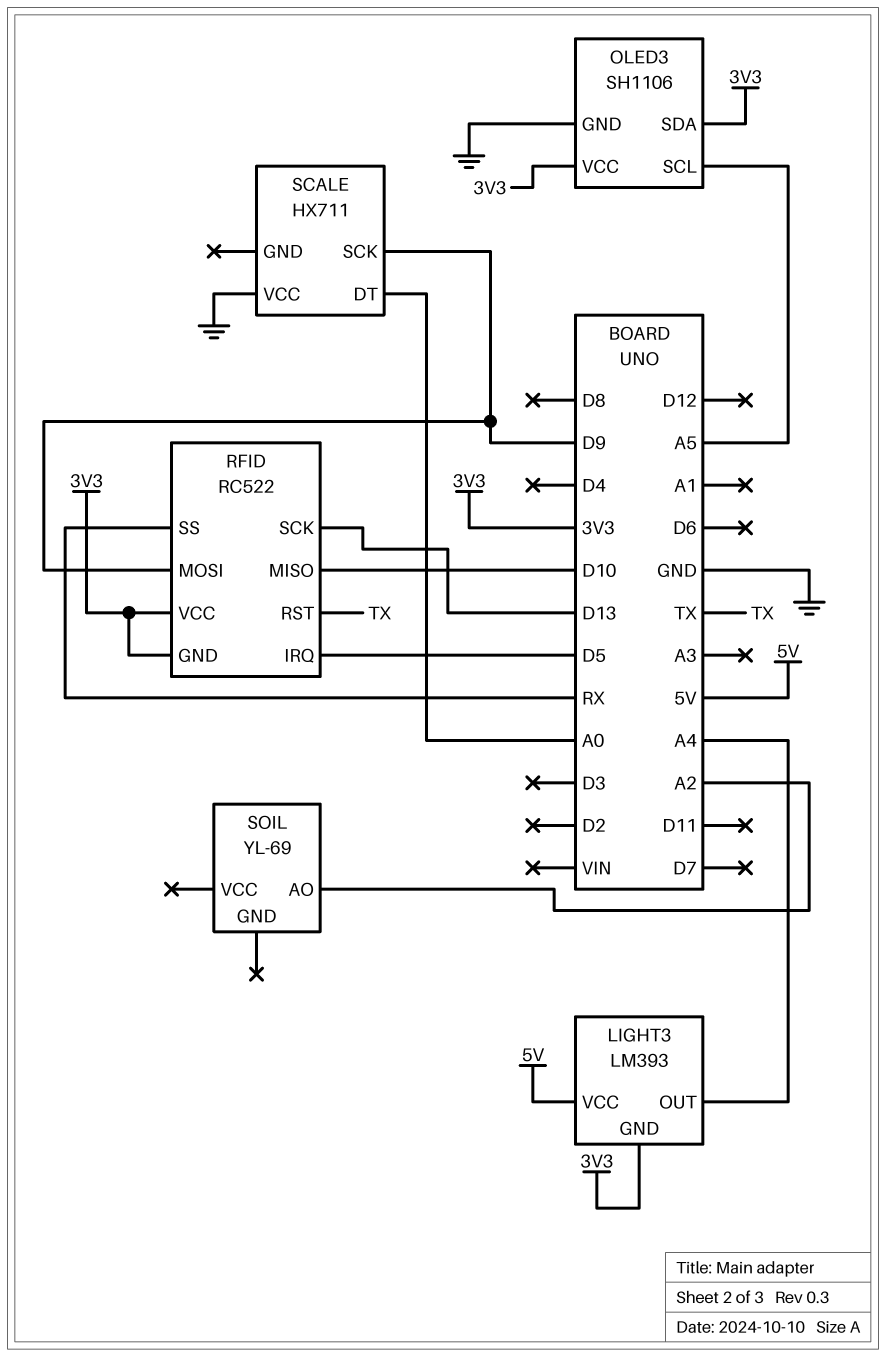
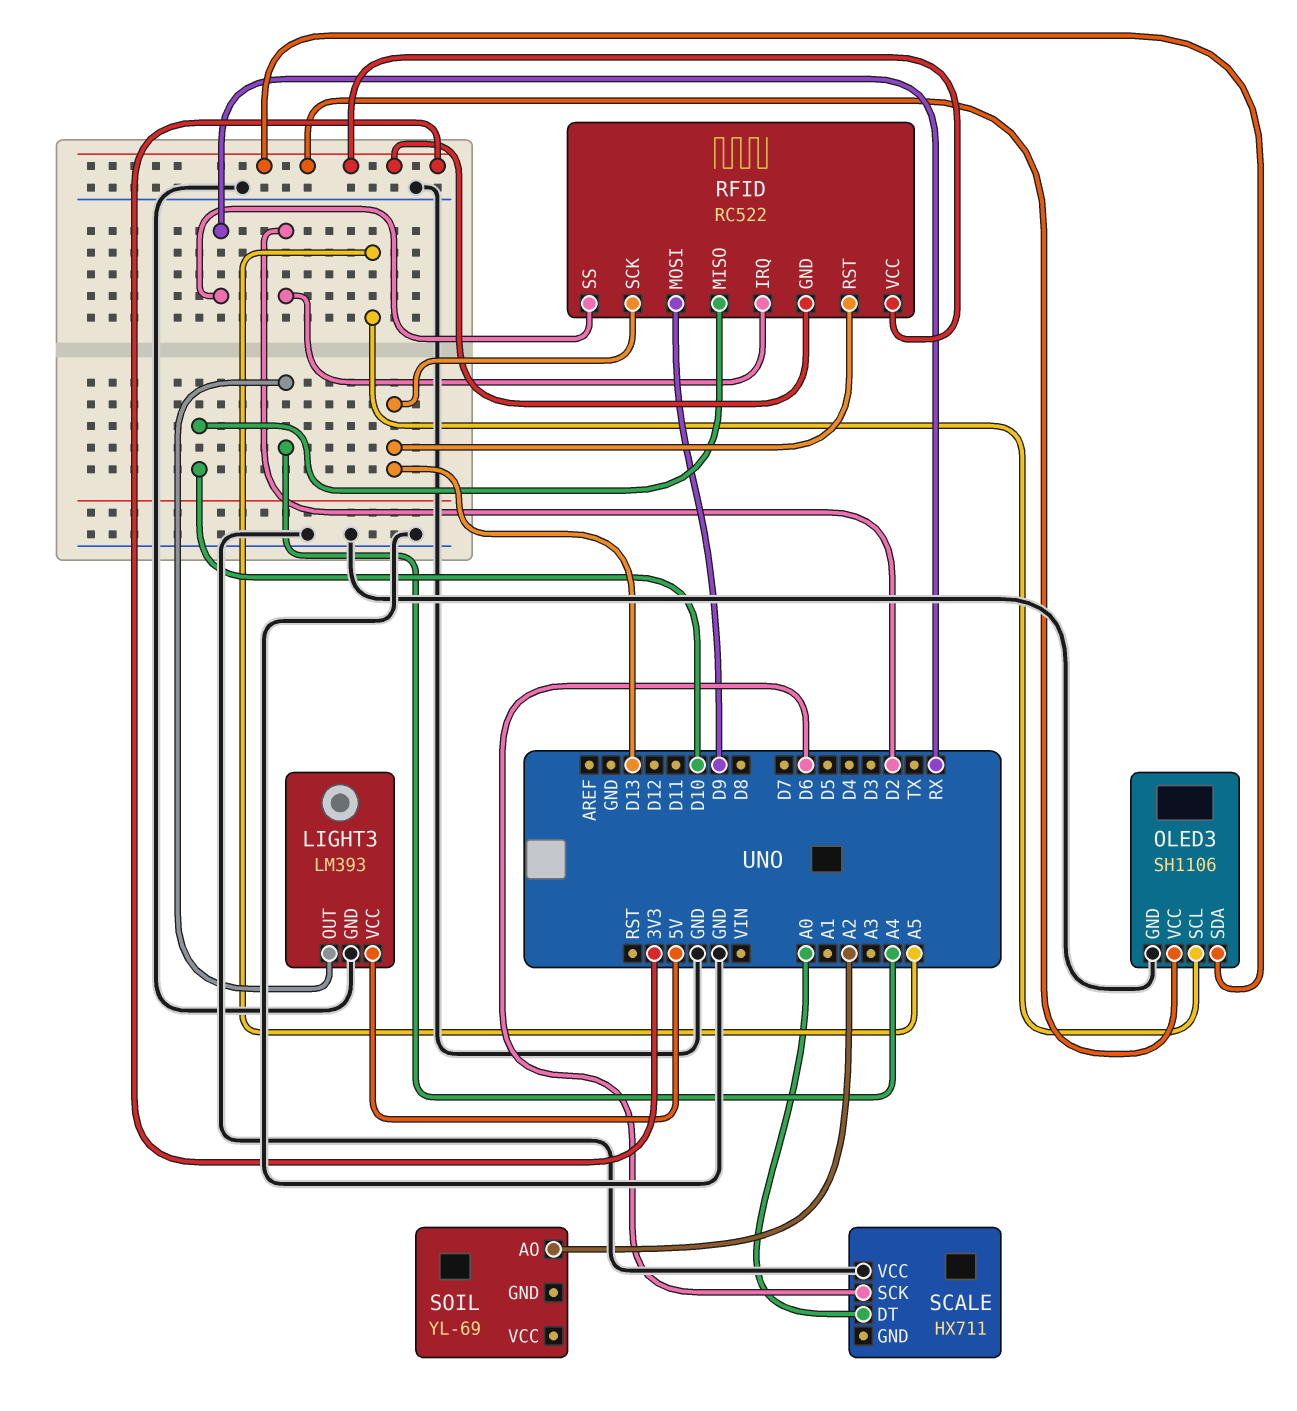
LIGHT3 pin GND: 3V3 -> GND
RFID pin IRQ: D5 -> D2
RFID pin RST: TX -> D13
SCALE pin SCK: D9 -> D6

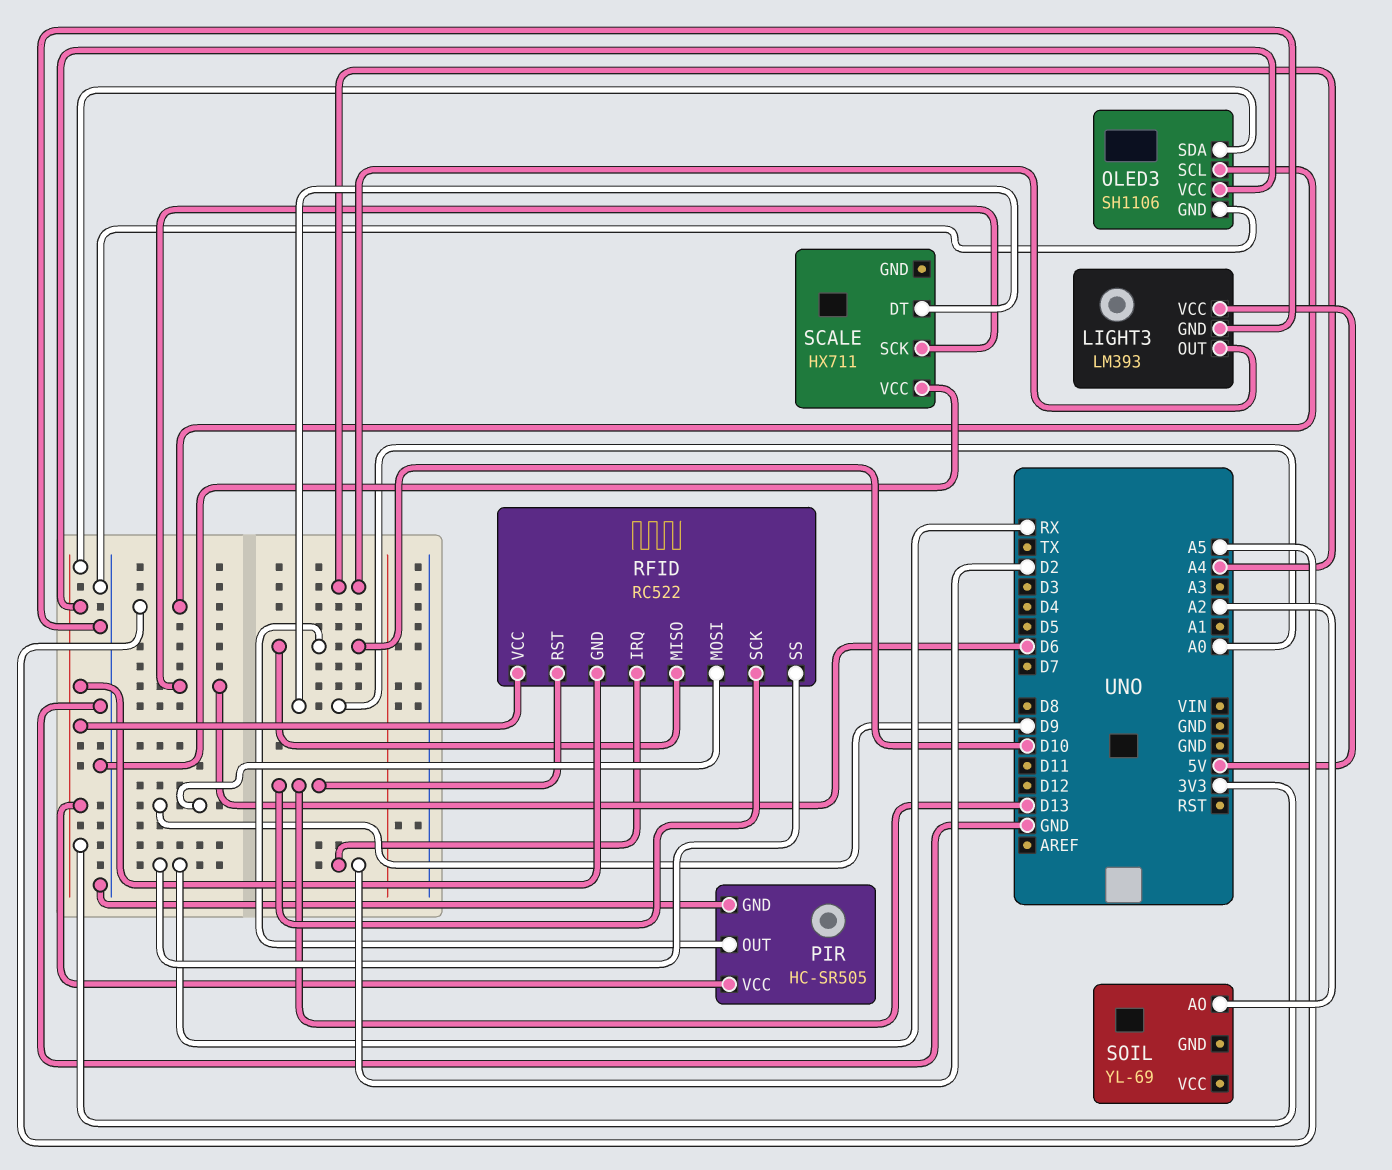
PIR: none -> HC-SR505
PIR pin GND: none -> GND
PIR pin OUT: none -> D10
PIR pin VCC: none -> 3V3

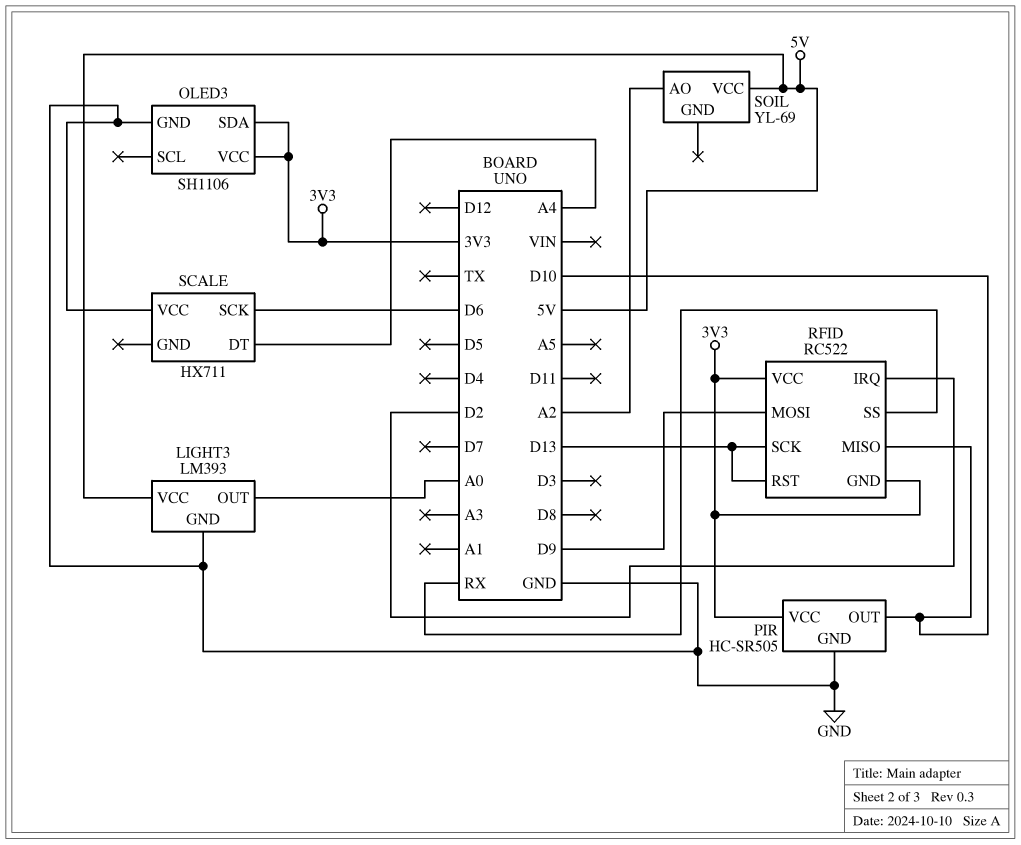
LIGHT3 pin OUT: A4 -> A0
OLED3 pin SCL: A5 -> none
SCALE pin DT: A0 -> A4
SOIL pin VCC: none -> 5V

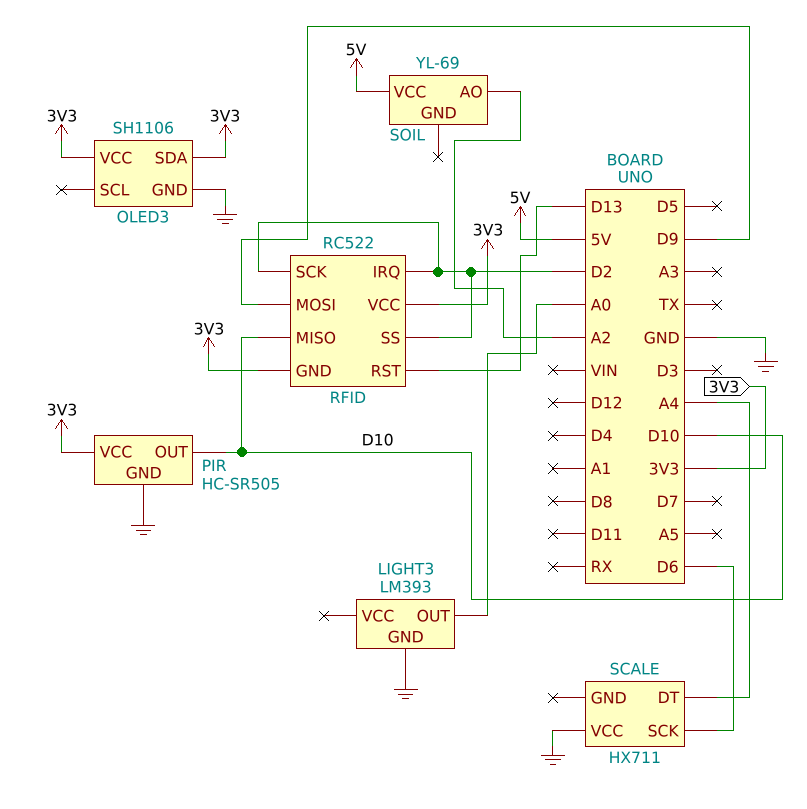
LIGHT3 pin VCC: 5V -> none
RFID pin SCK: D13 -> D2
RFID pin SS: RX -> D2

